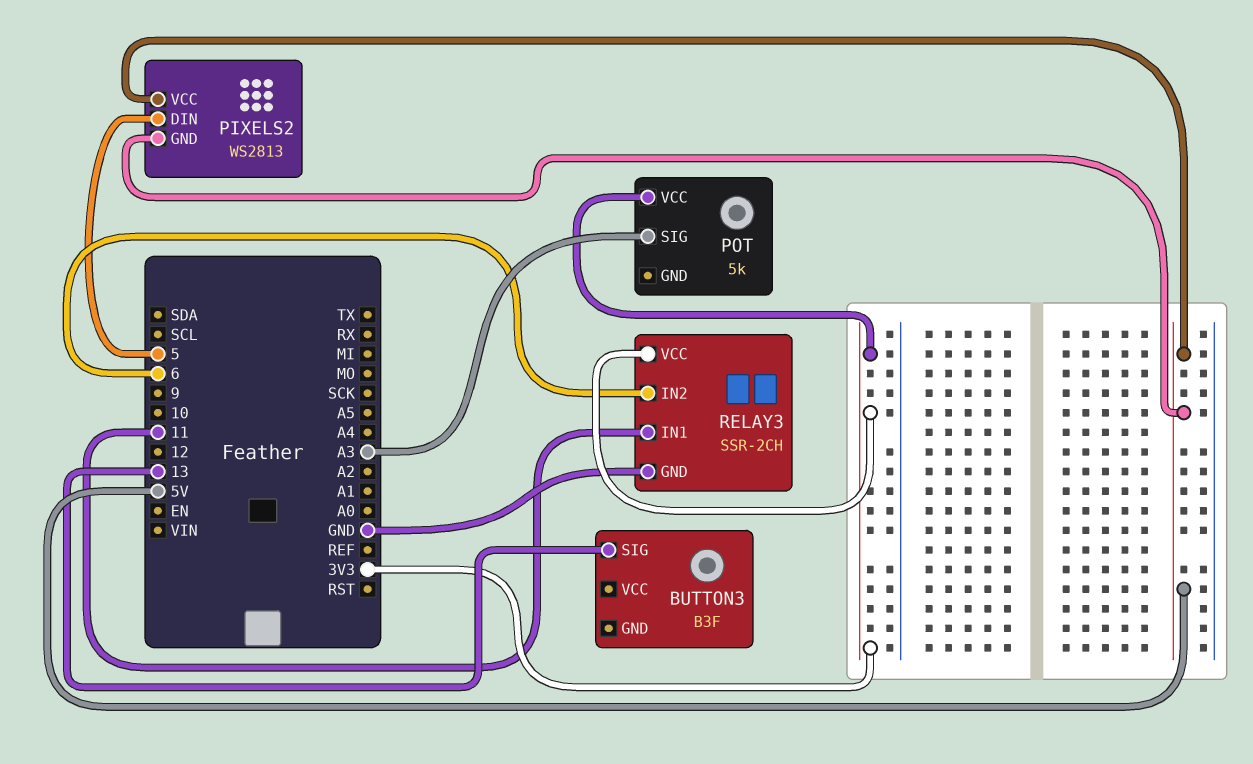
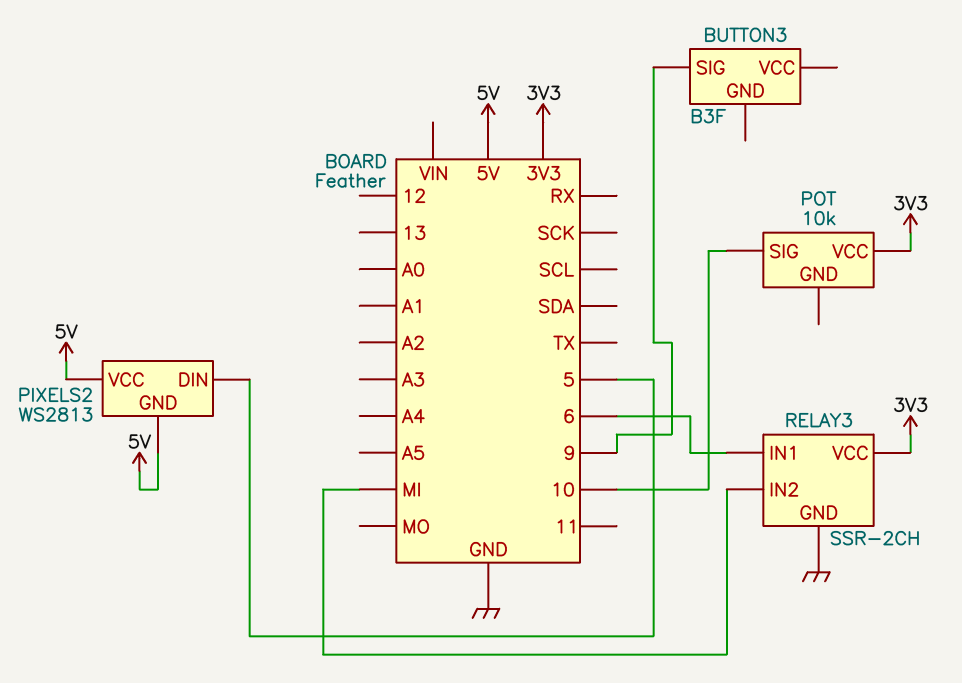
BUTTON3 pin SIG: 13 -> 9
POT: 5k -> 10k
POT pin SIG: A3 -> 10
RELAY3 pin IN1: 11 -> 6
RELAY3 pin IN2: 6 -> MI

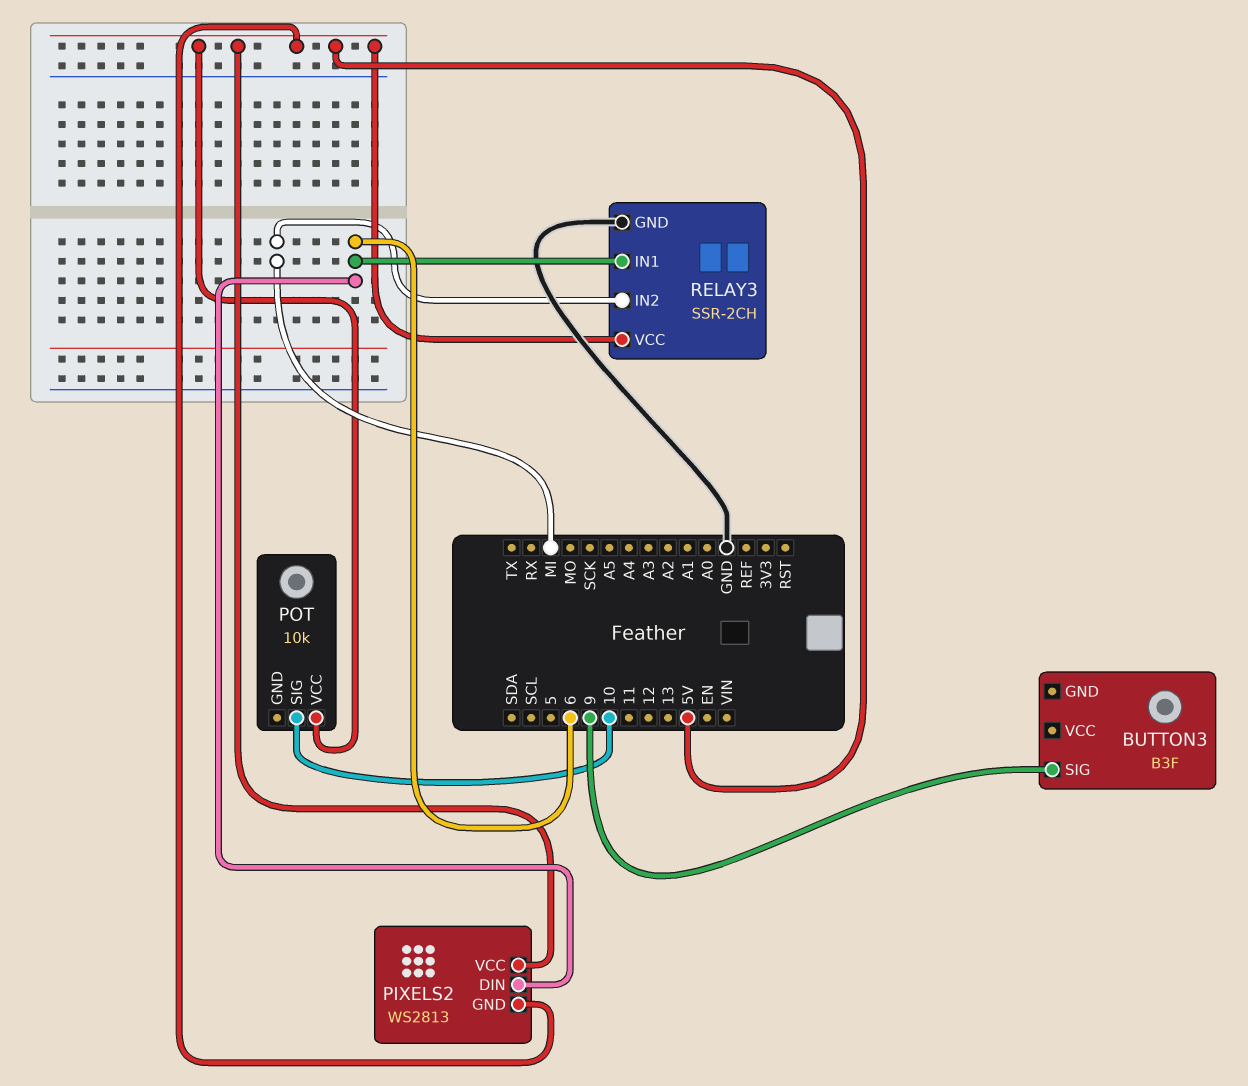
PIXELS2 pin DIN: 5 -> 6
POT pin VCC: 3V3 -> 5V
RELAY3 pin VCC: 3V3 -> 5V

